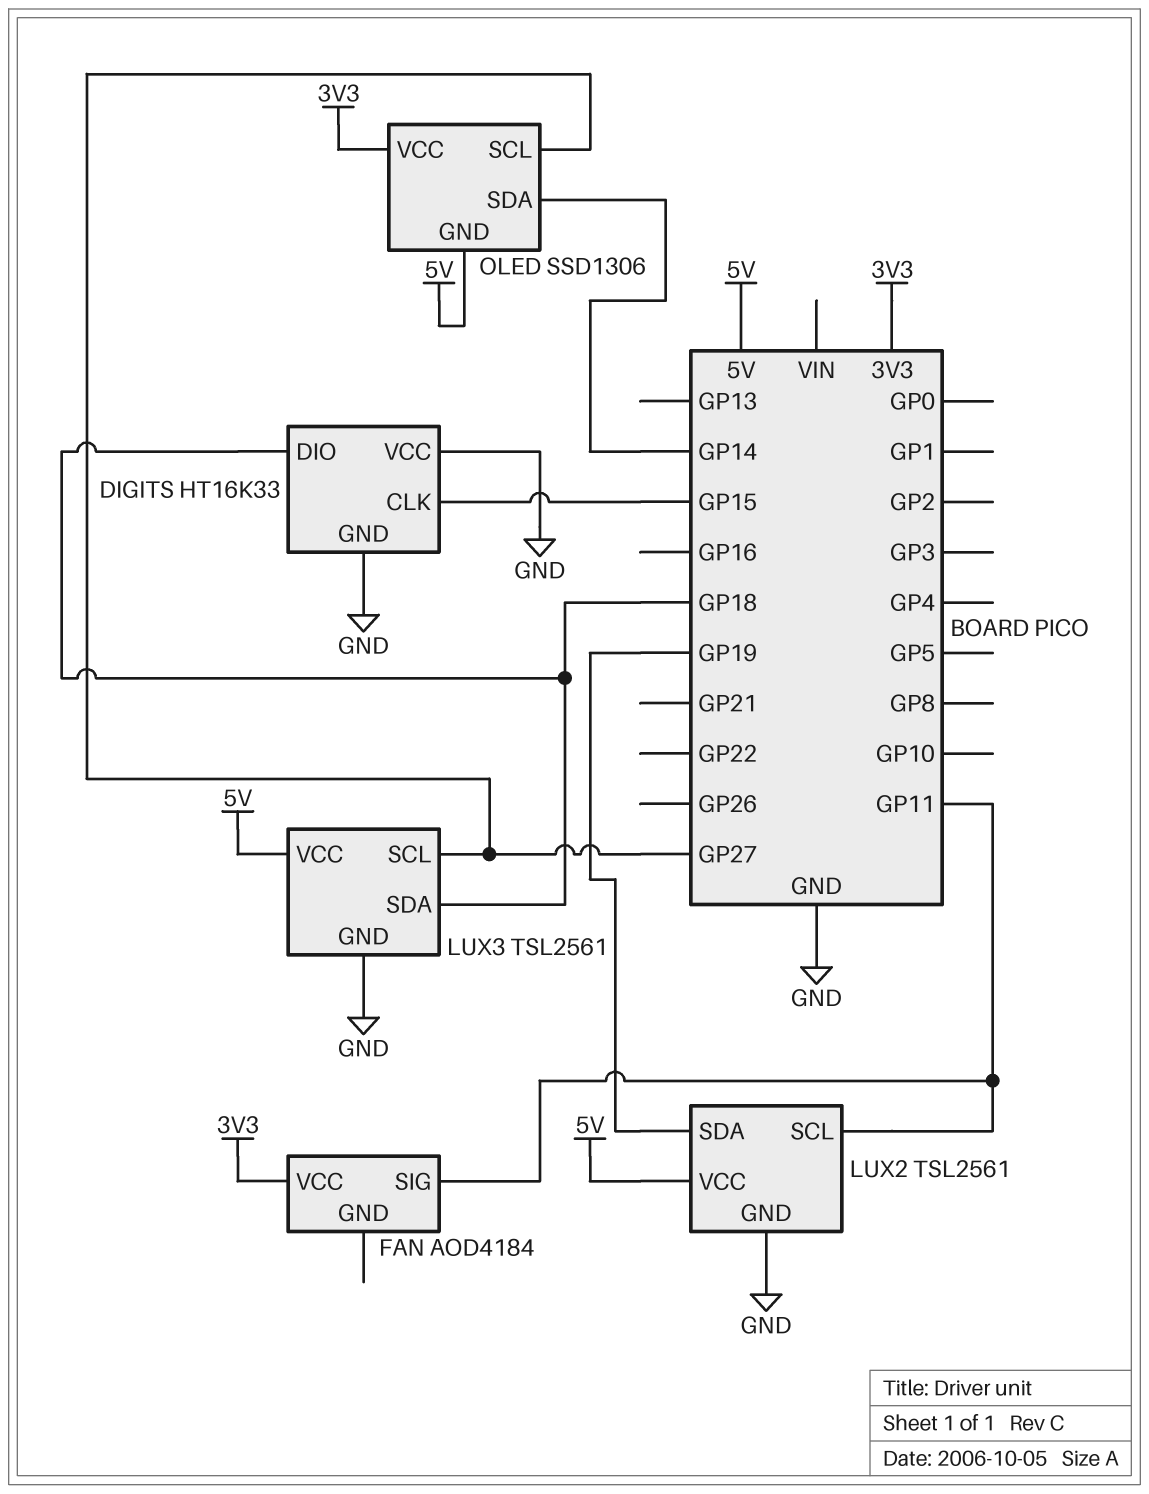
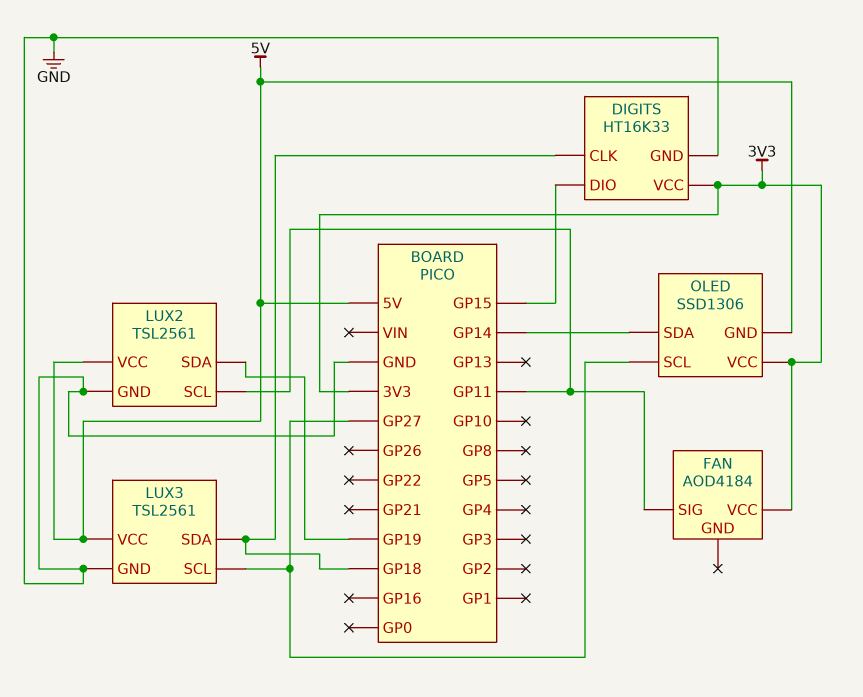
DIGITS pin CLK: GP15 -> GP18
DIGITS pin DIO: GP18 -> GP15
DIGITS pin VCC: GND -> 3V3

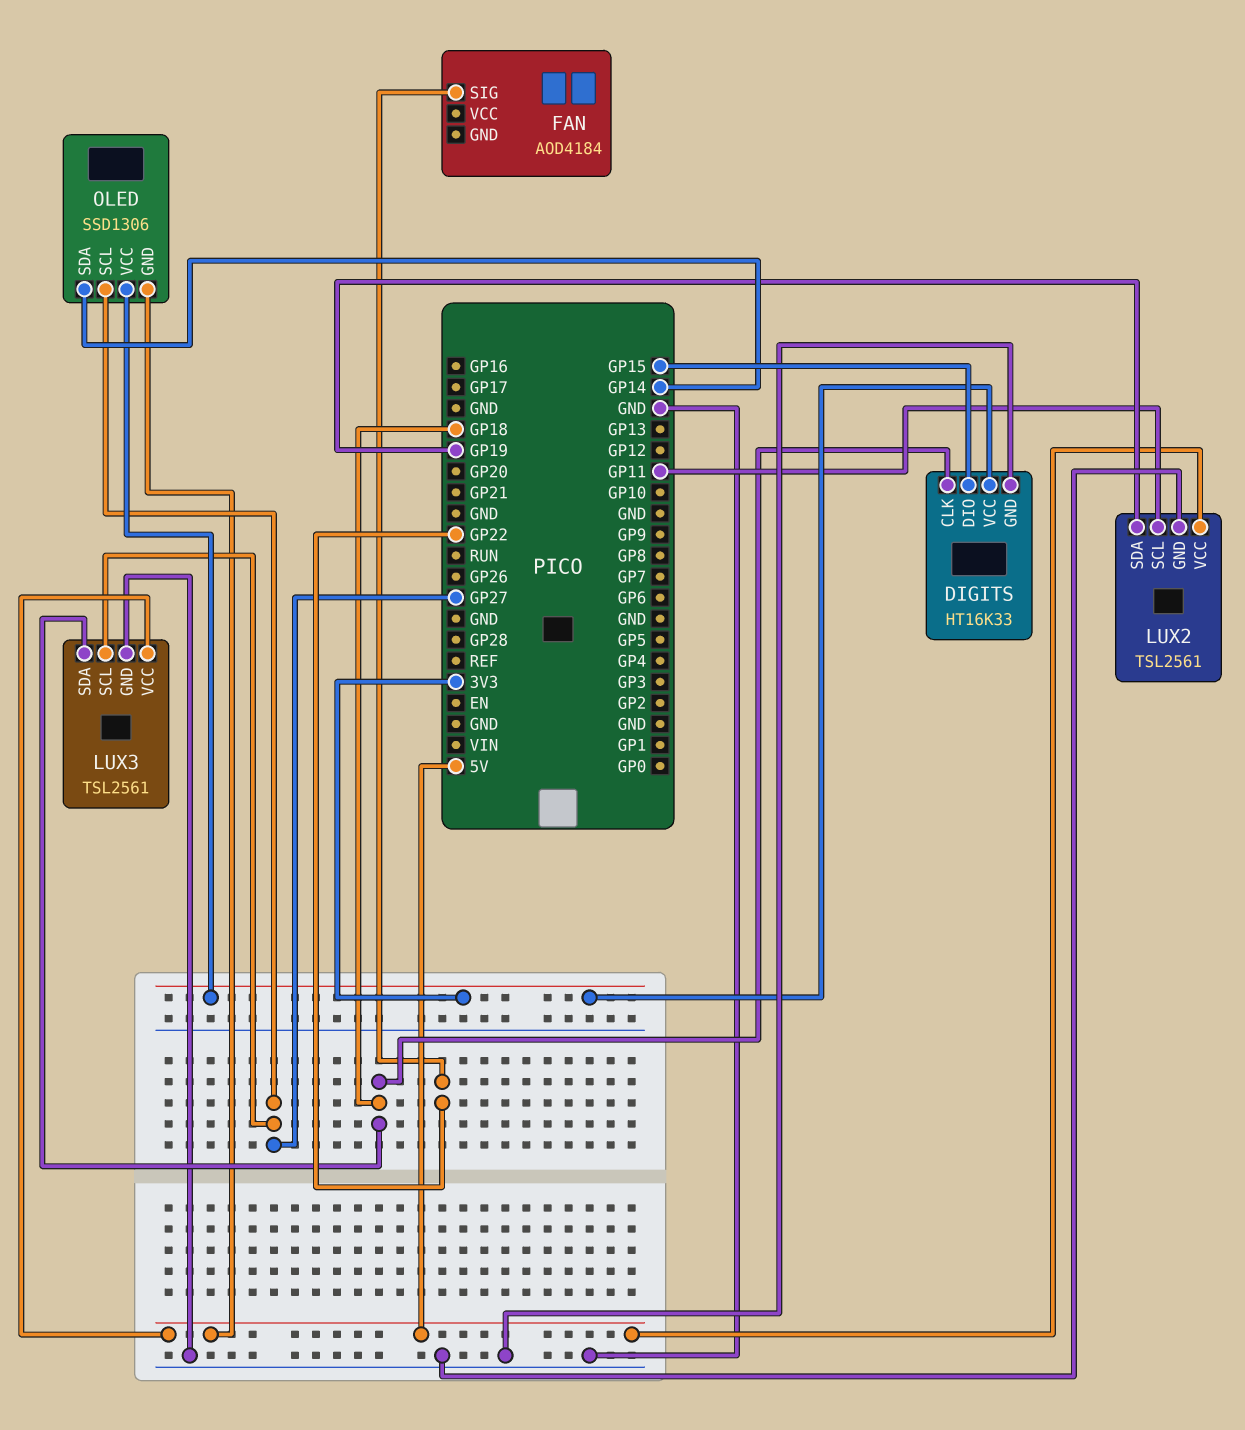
FAN pin SIG: GP11 -> GP22
FAN pin VCC: 3V3 -> none

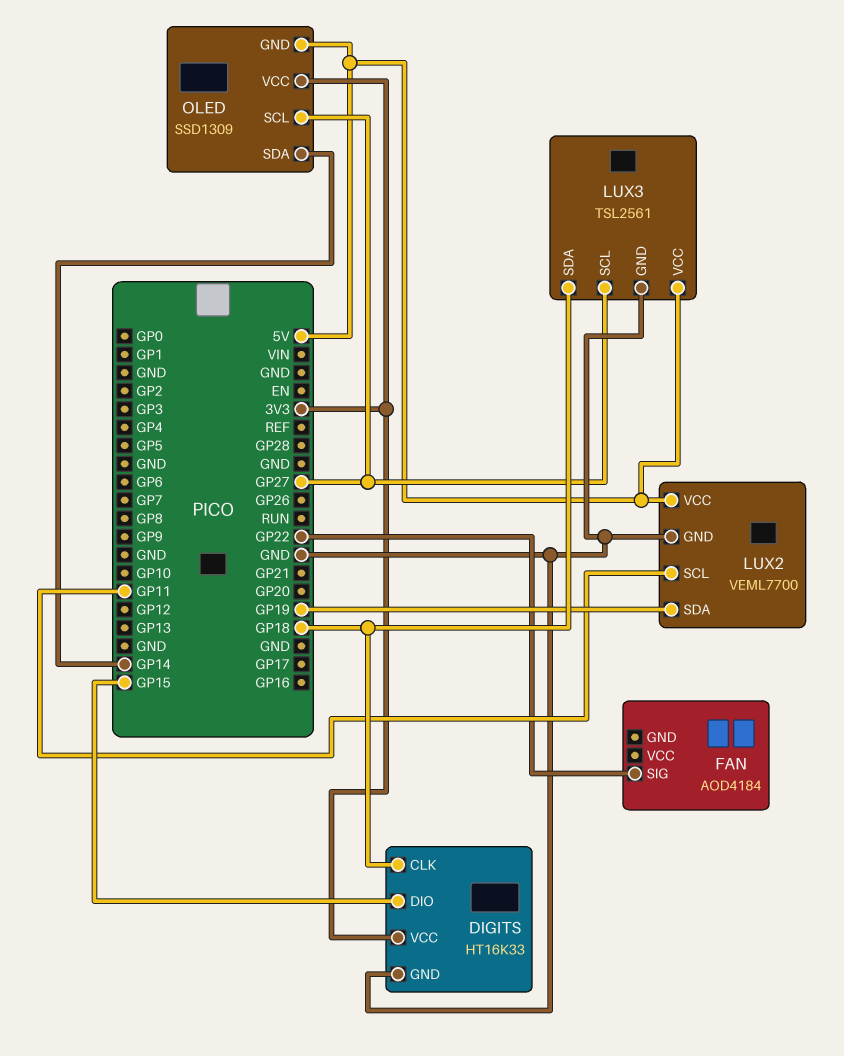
LUX2: TSL2561 -> VEML7700
OLED: SSD1306 -> SSD1309

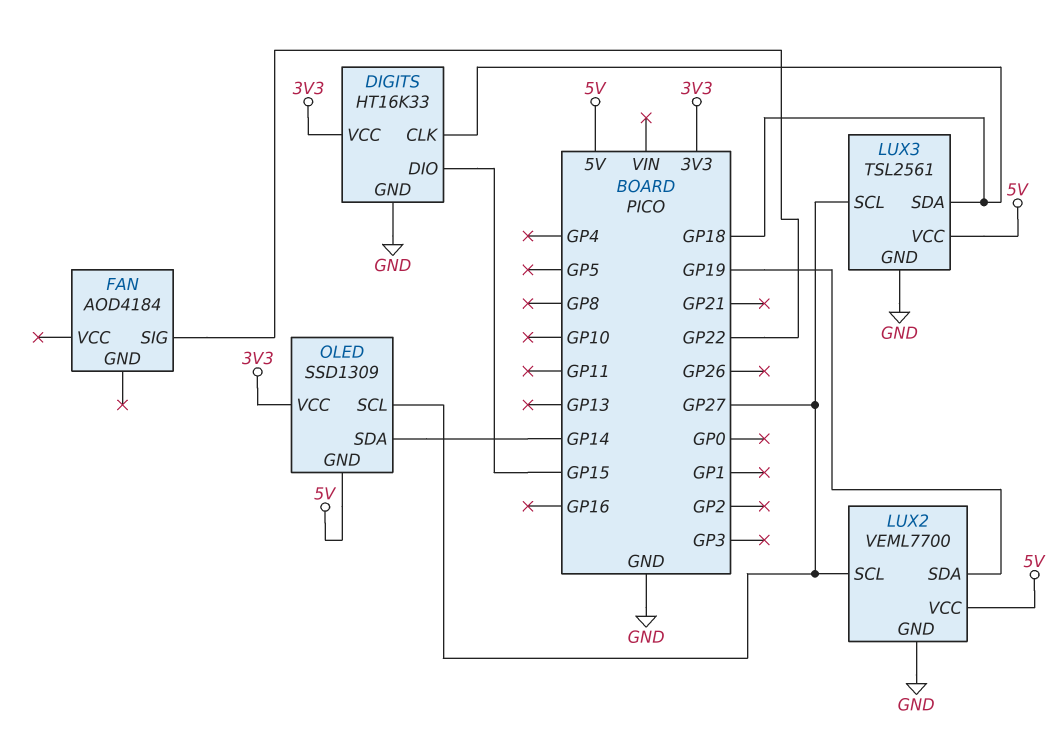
LUX2 pin SCL: GP11 -> GP27

